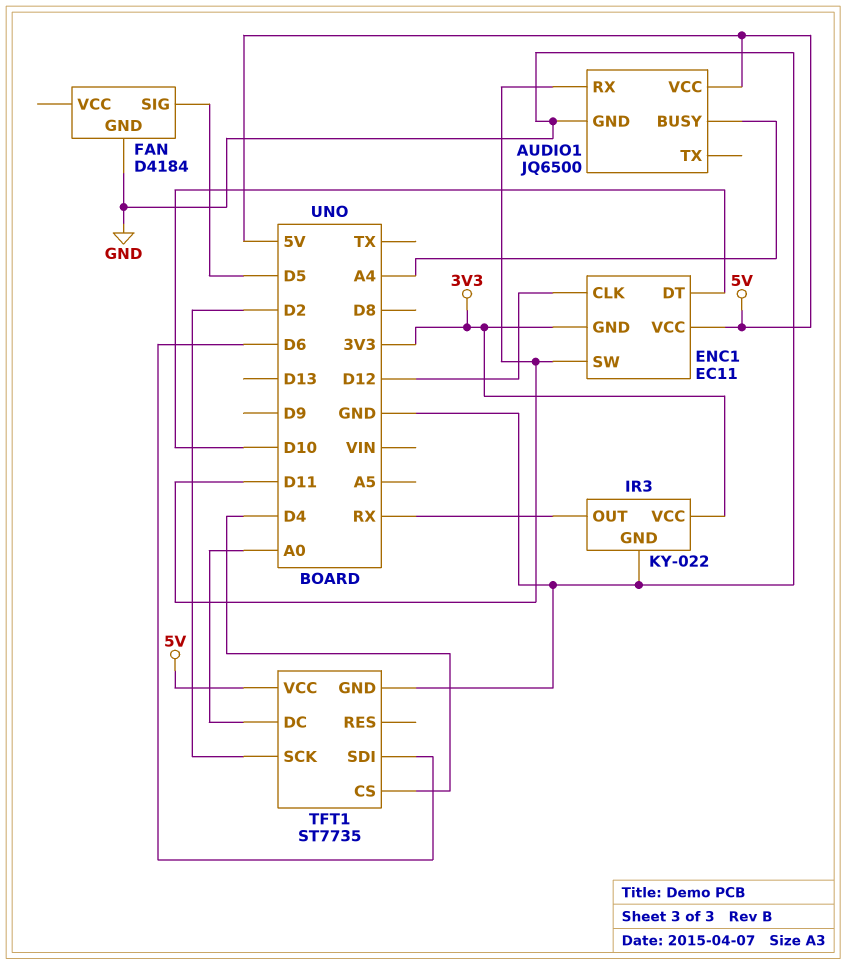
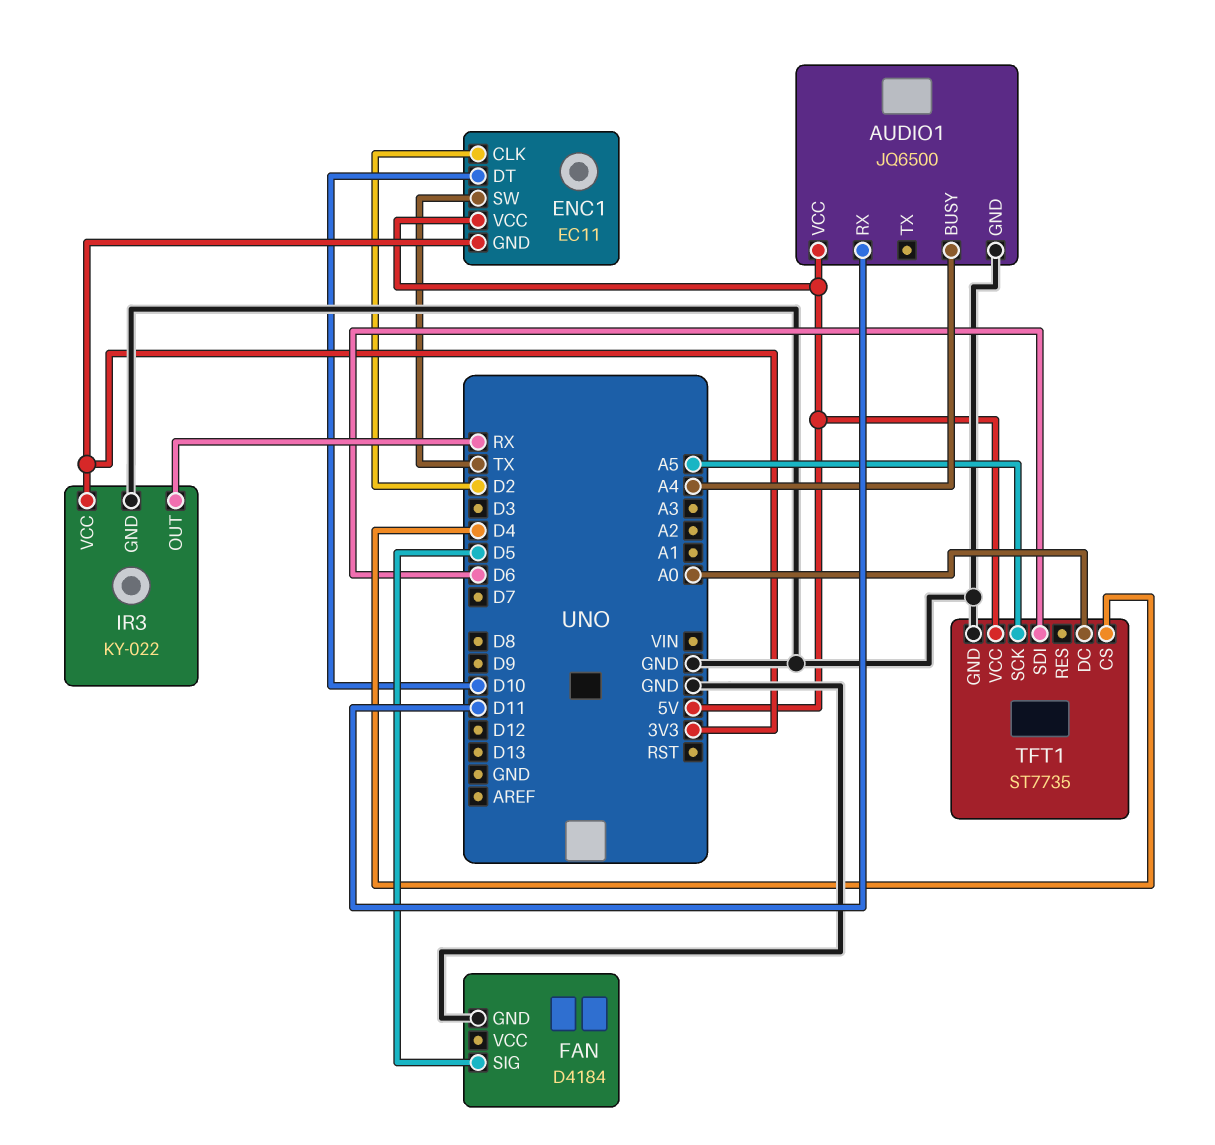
ENC1 pin CLK: D12 -> D2
ENC1 pin SW: D11 -> TX
TFT1 pin SCK: D2 -> A5

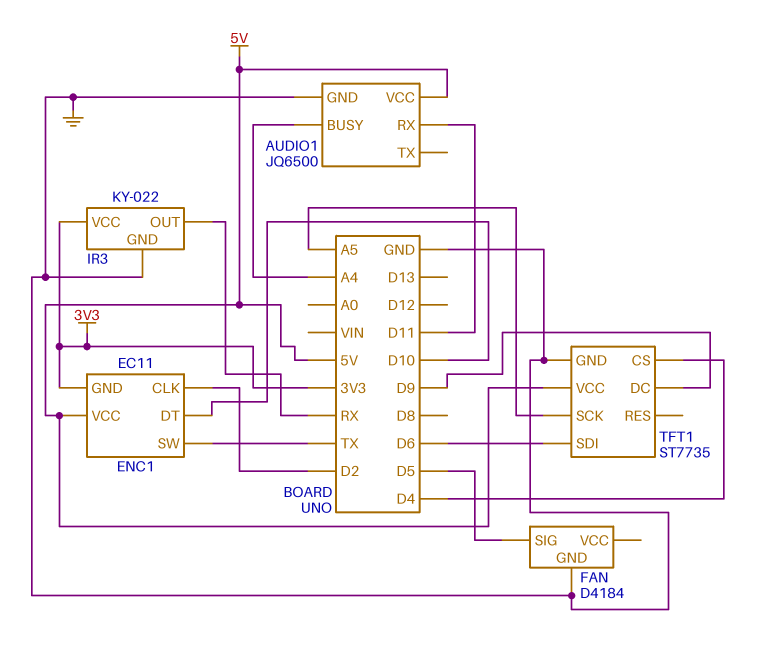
TFT1 pin DC: A0 -> D9

